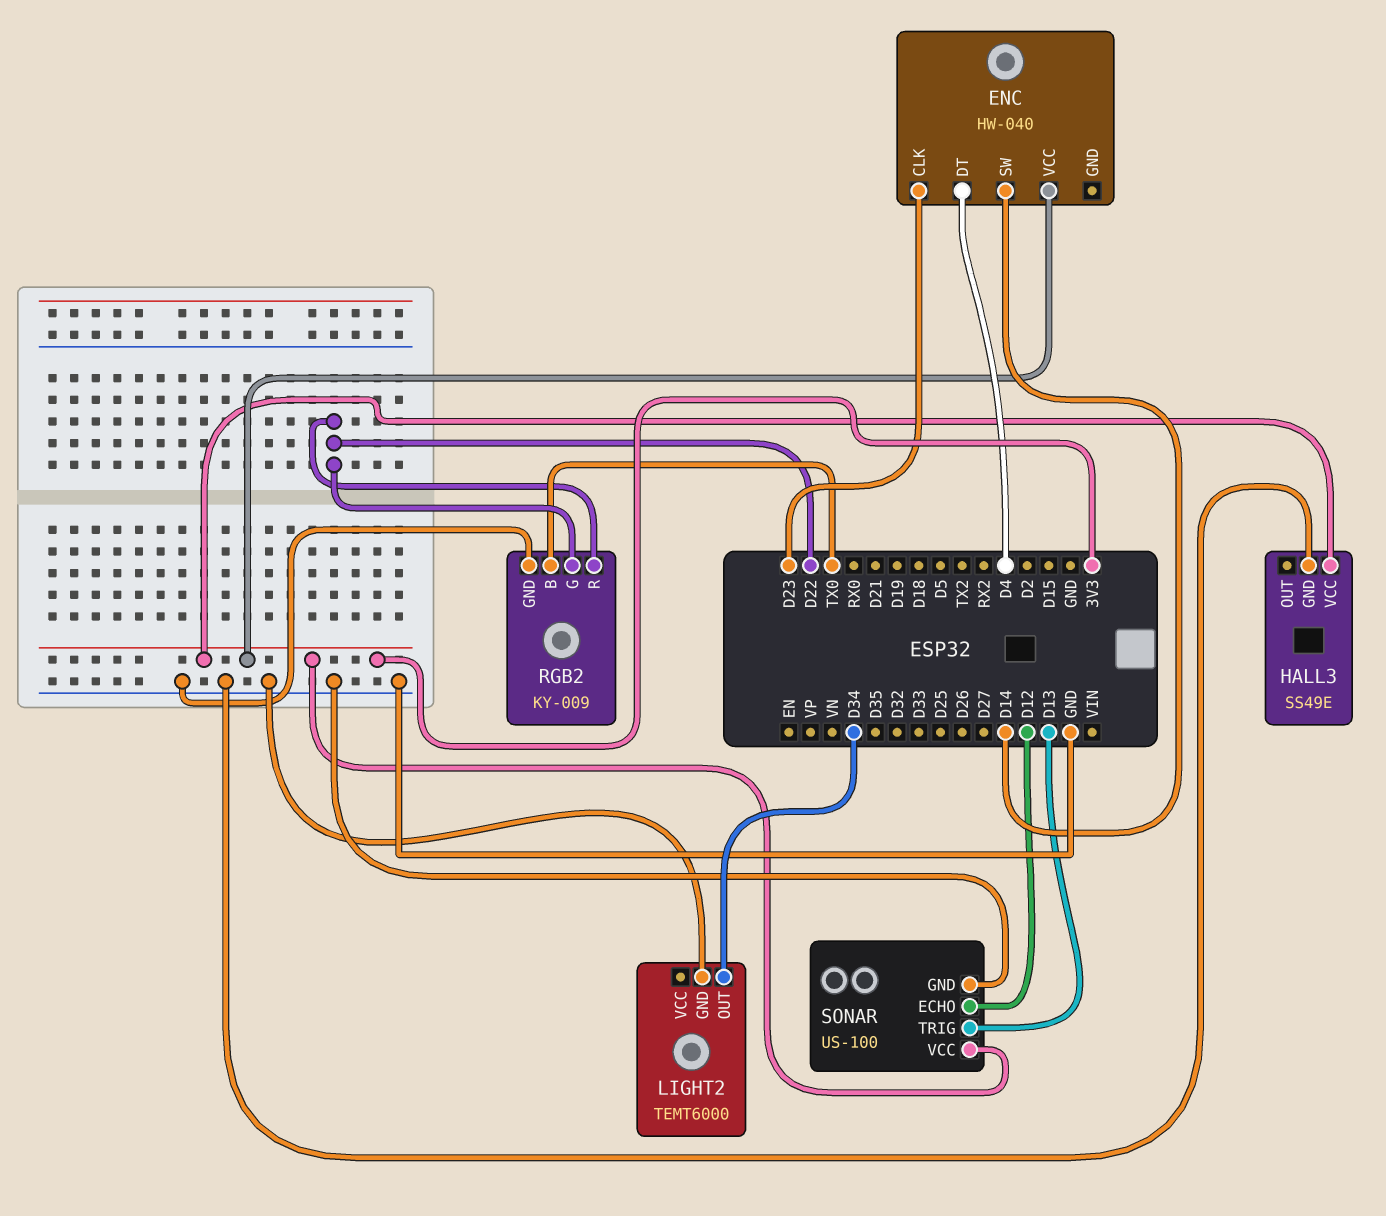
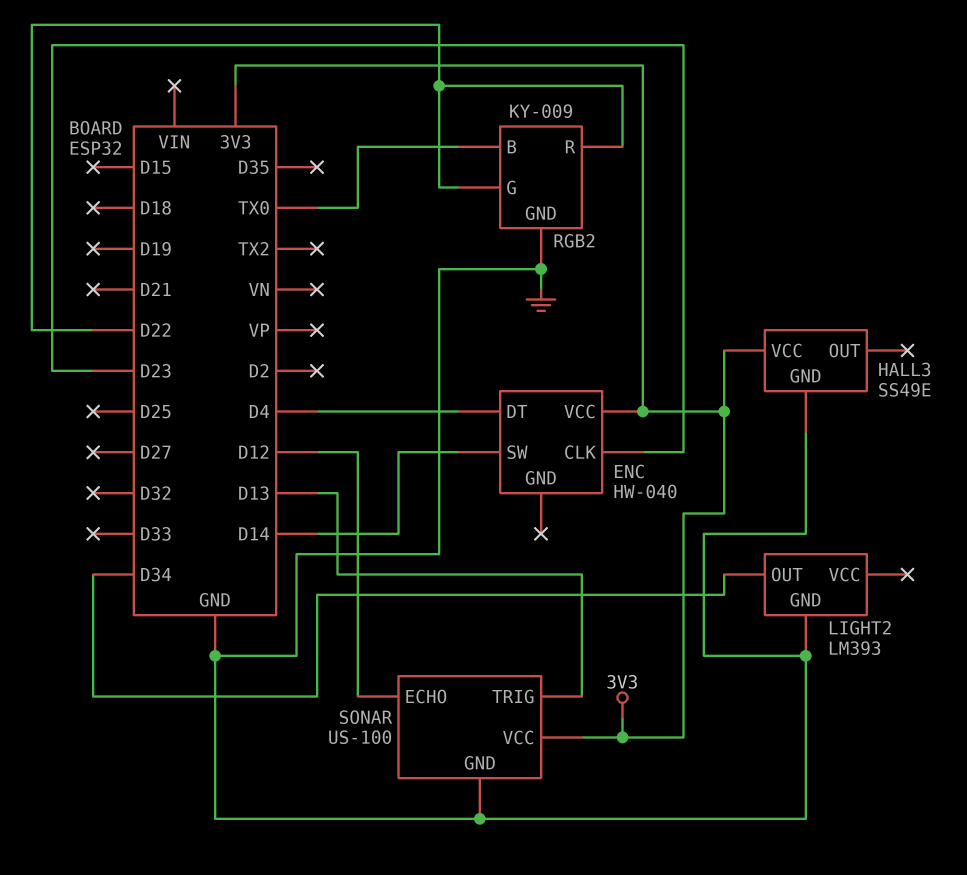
LIGHT2: TEMT6000 -> LM393

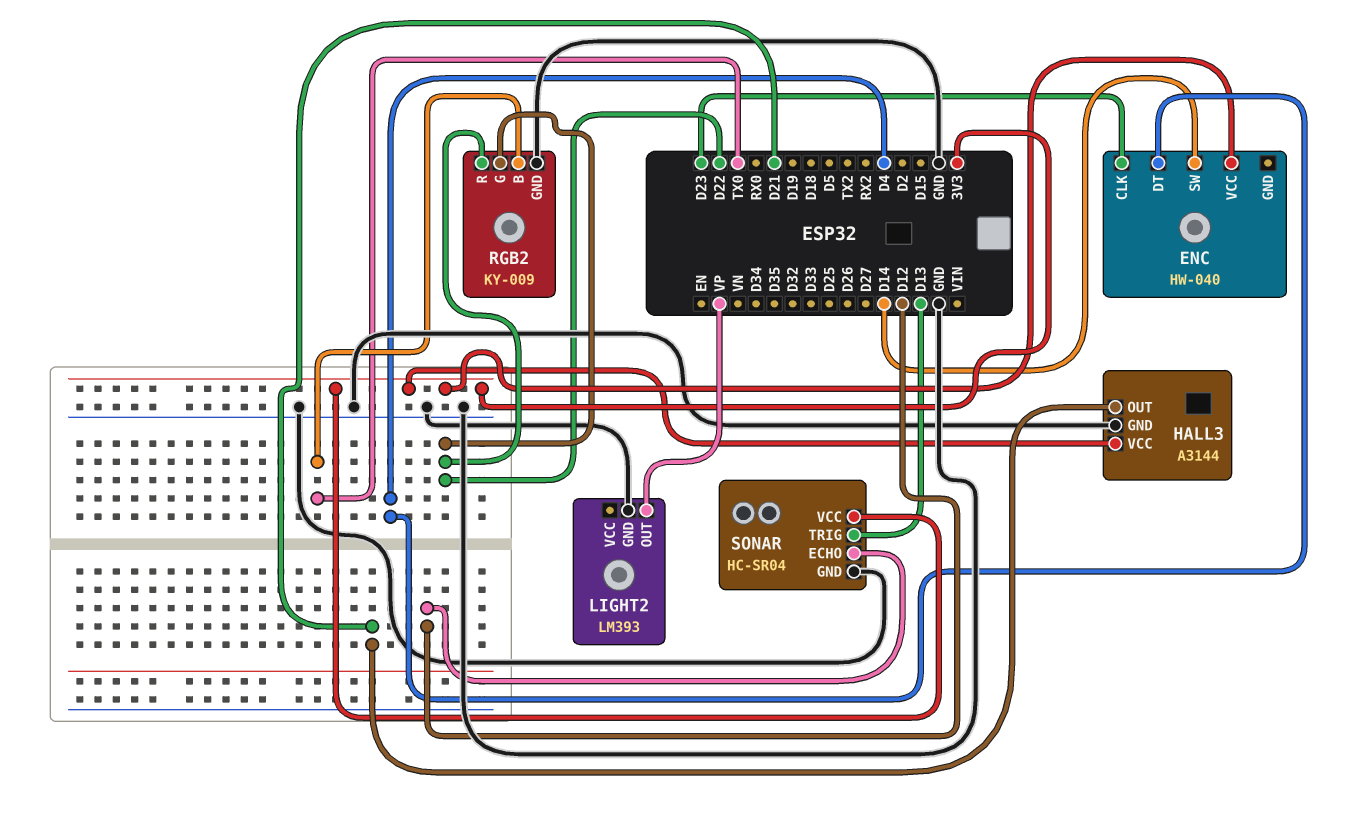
HALL3: SS49E -> A3144
HALL3 pin OUT: none -> D21
LIGHT2 pin OUT: D34 -> VP
SONAR: US-100 -> HC-SR04

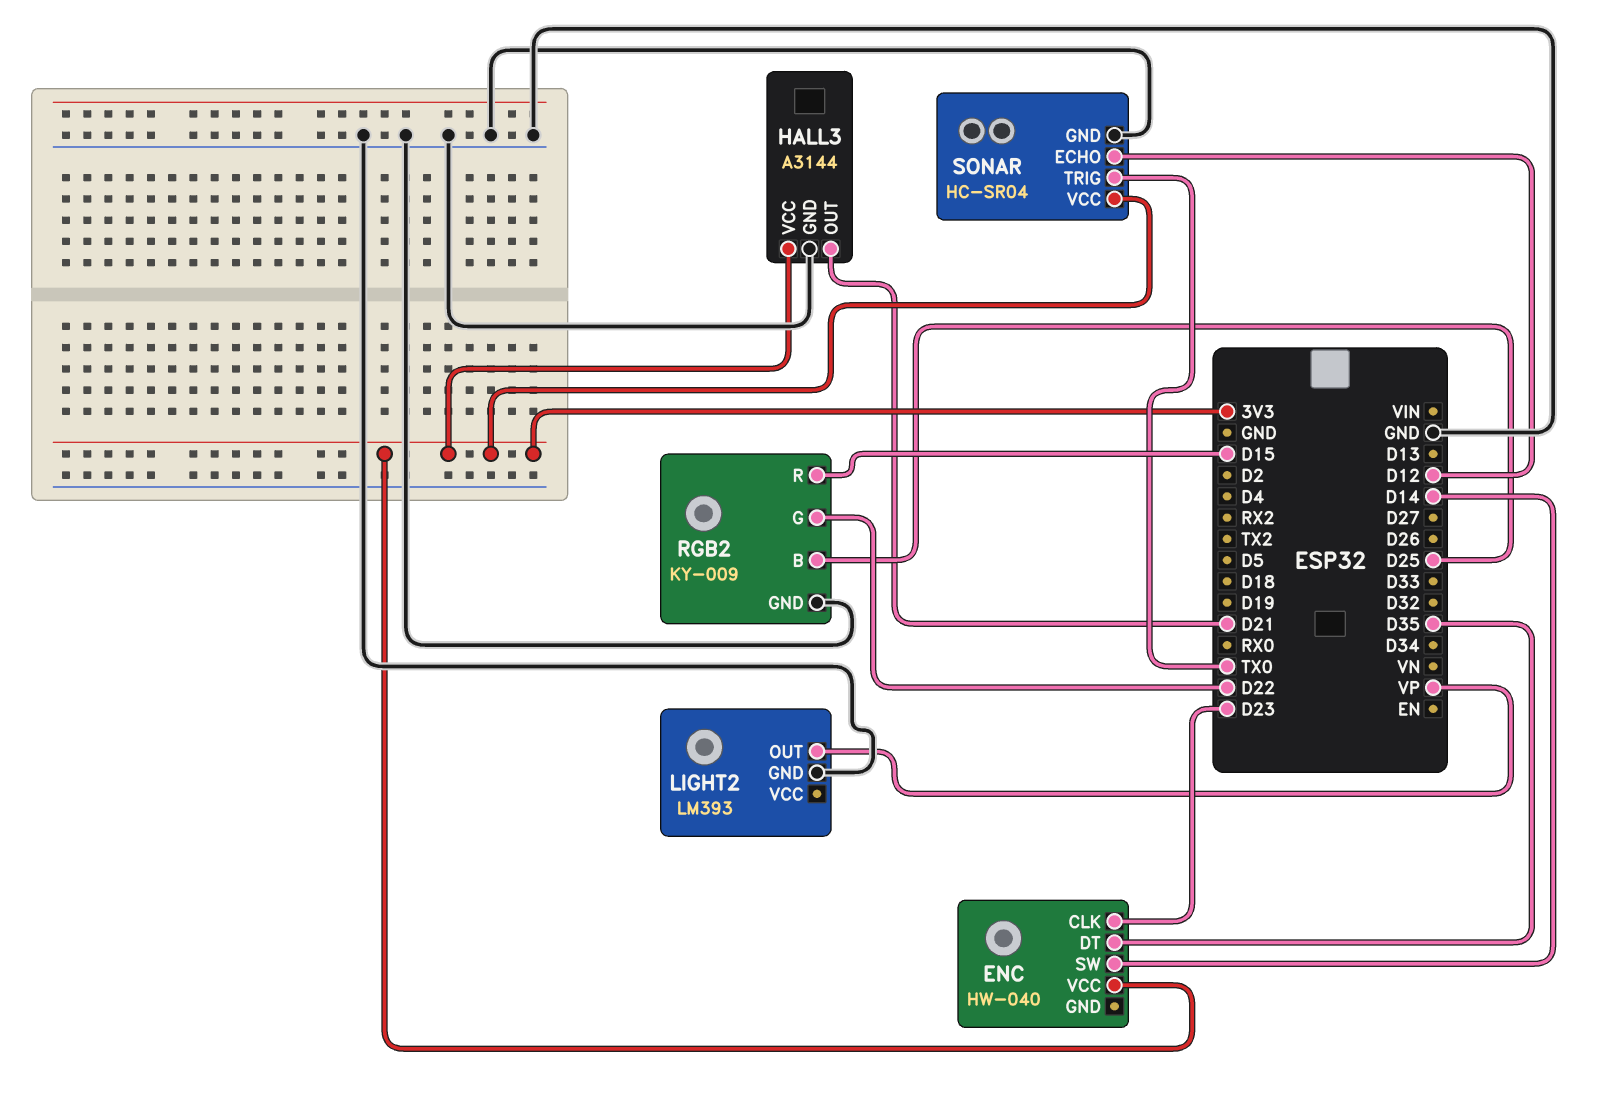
ENC pin DT: D4 -> D35
RGB2 pin B: TX0 -> D25
RGB2 pin R: D22 -> D15
SONAR pin TRIG: D13 -> TX0

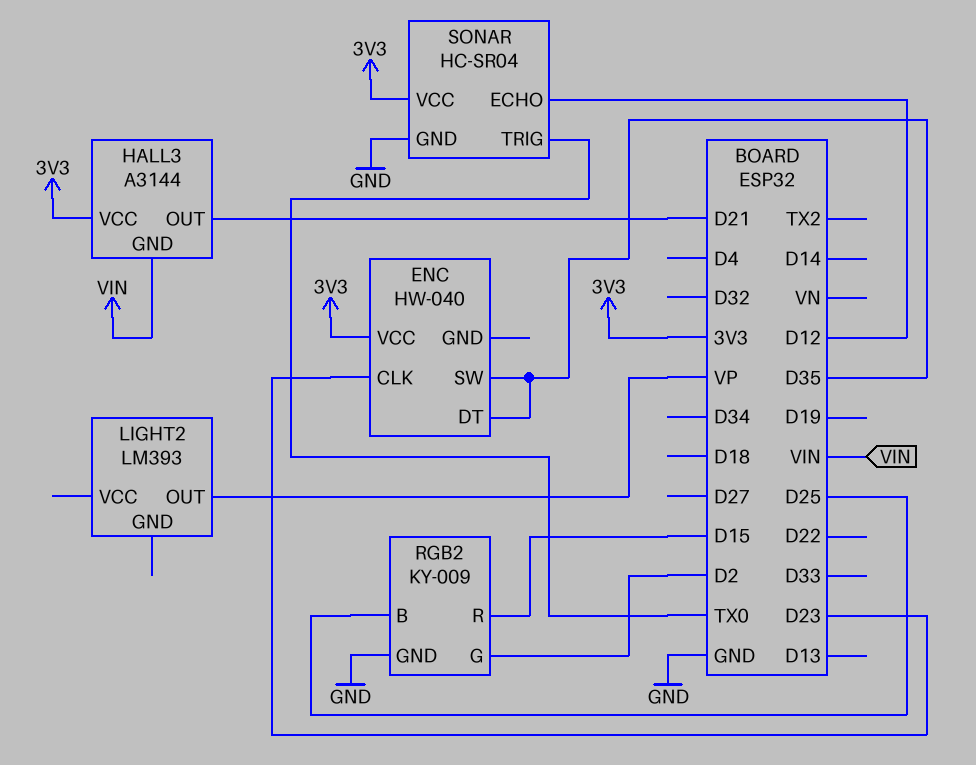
ENC pin SW: D14 -> D35
HALL3 pin GND: GND -> VIN
LIGHT2 pin GND: GND -> none
RGB2 pin G: D22 -> D2

